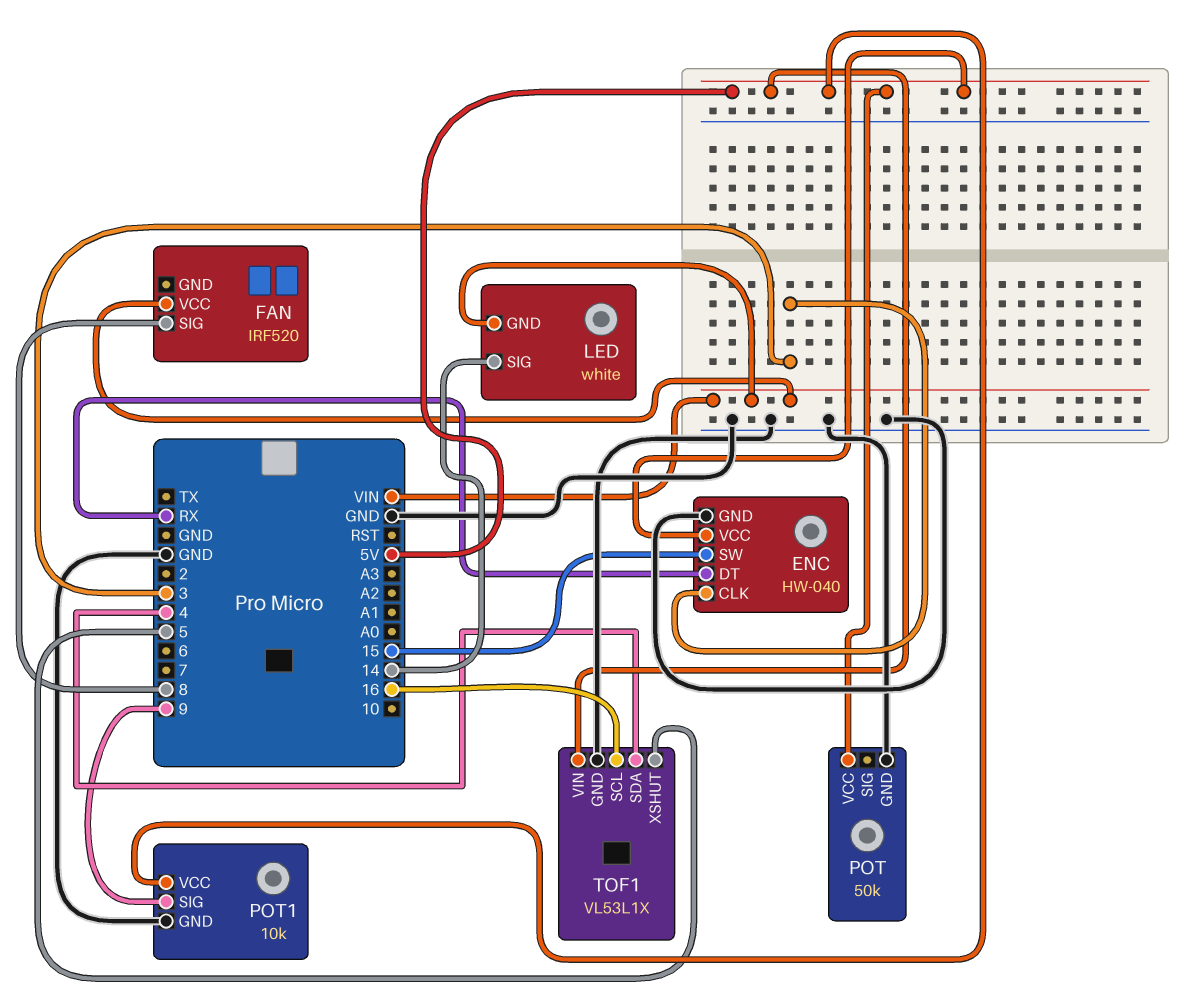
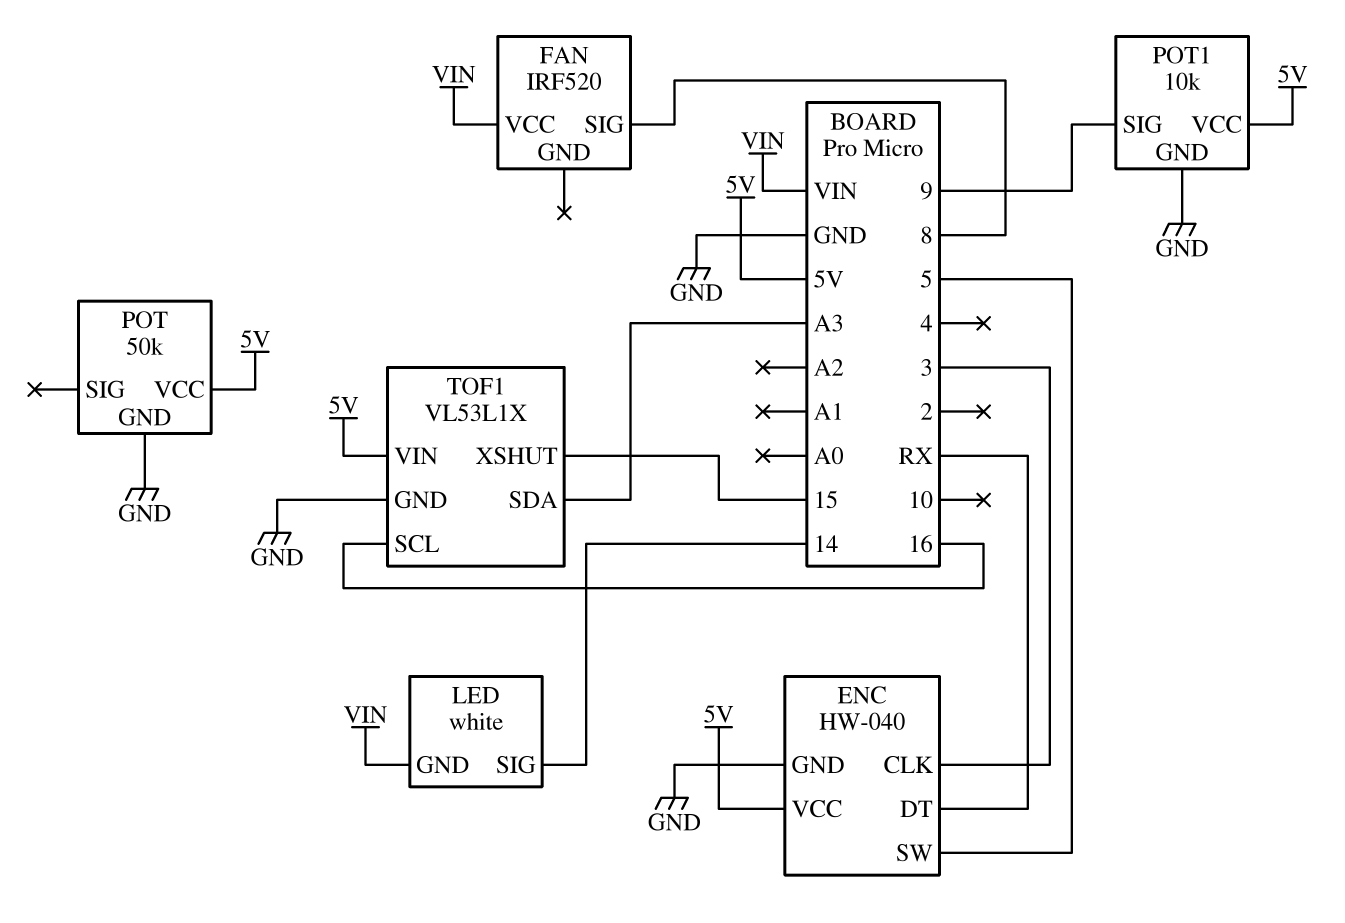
ENC pin SW: 15 -> 5
TOF1 pin SDA: 4 -> A3
TOF1 pin XSHUT: 5 -> 15

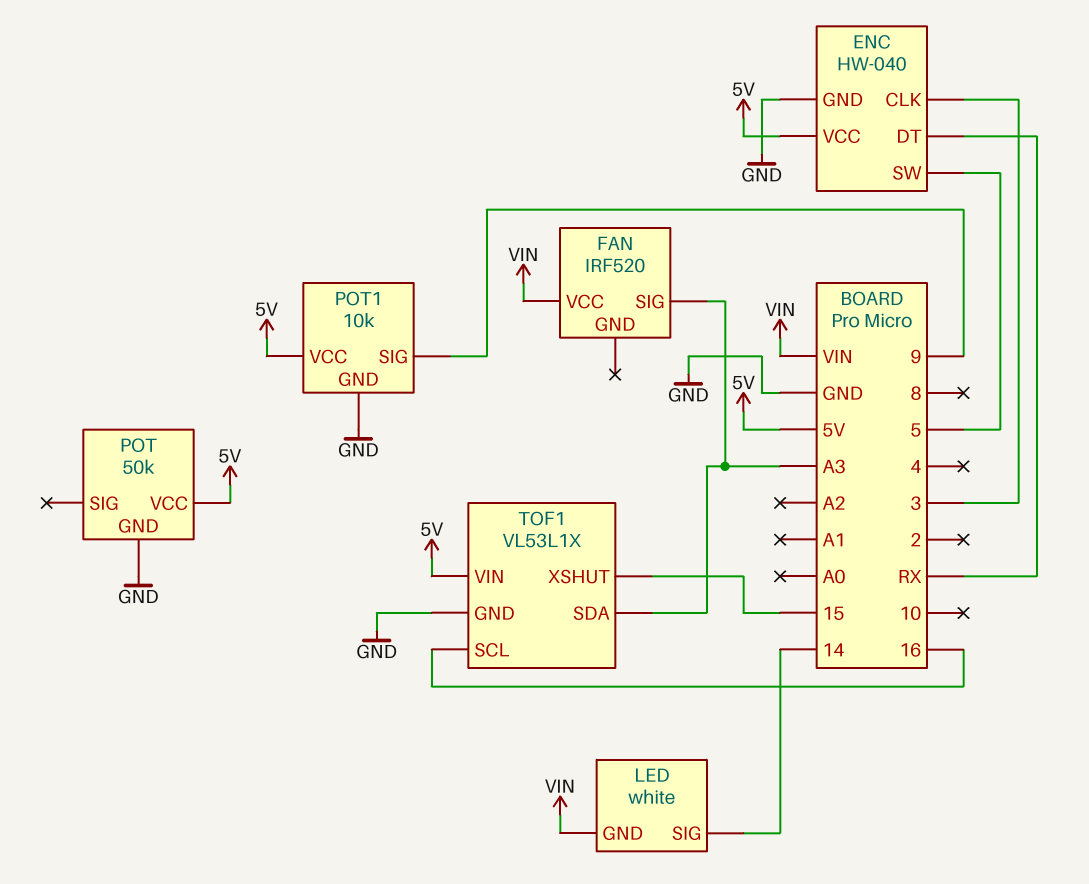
FAN pin SIG: 8 -> A3

